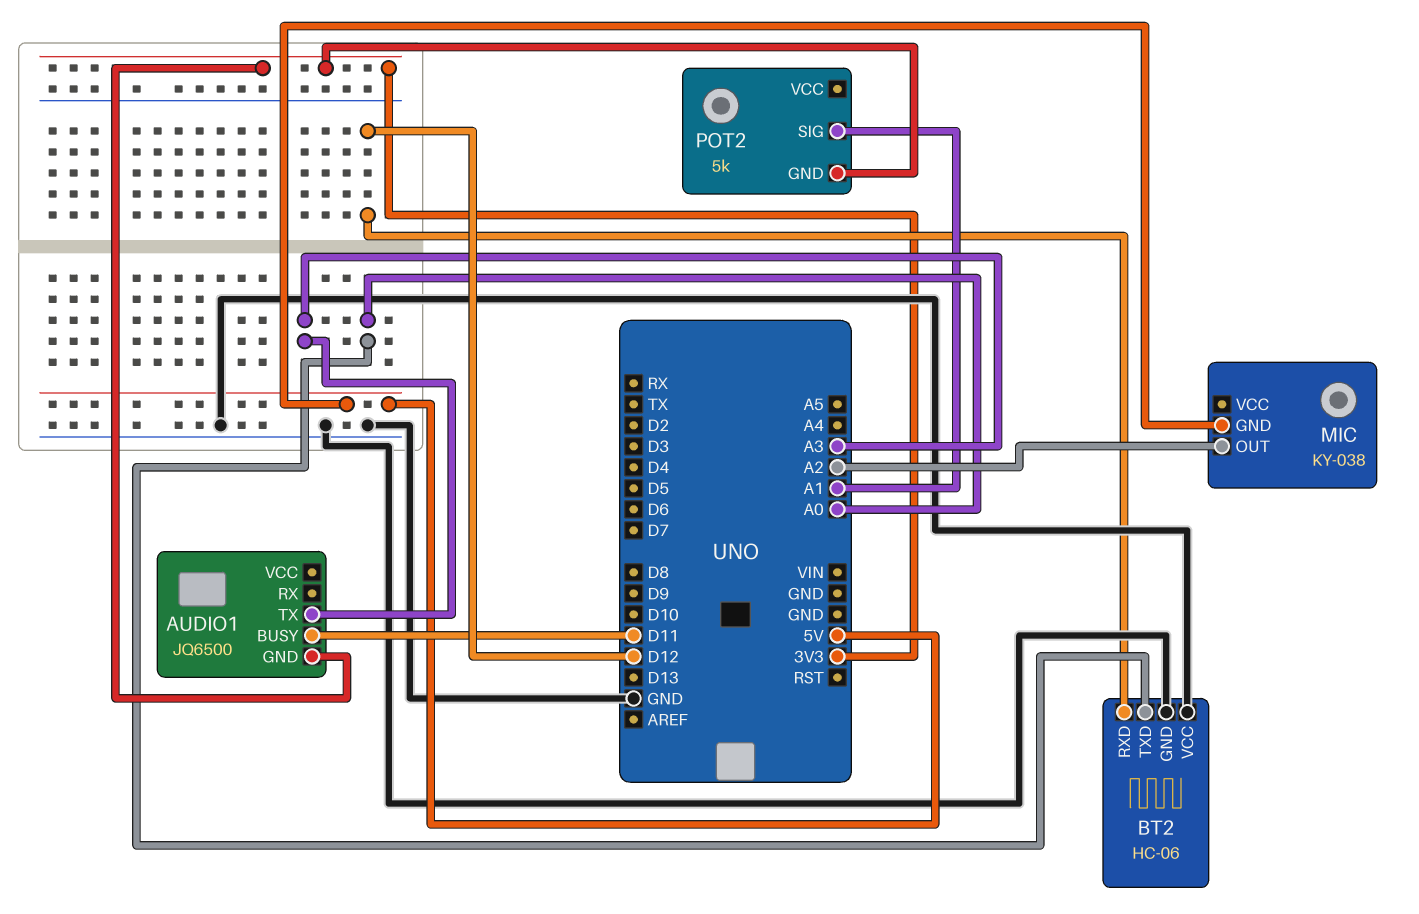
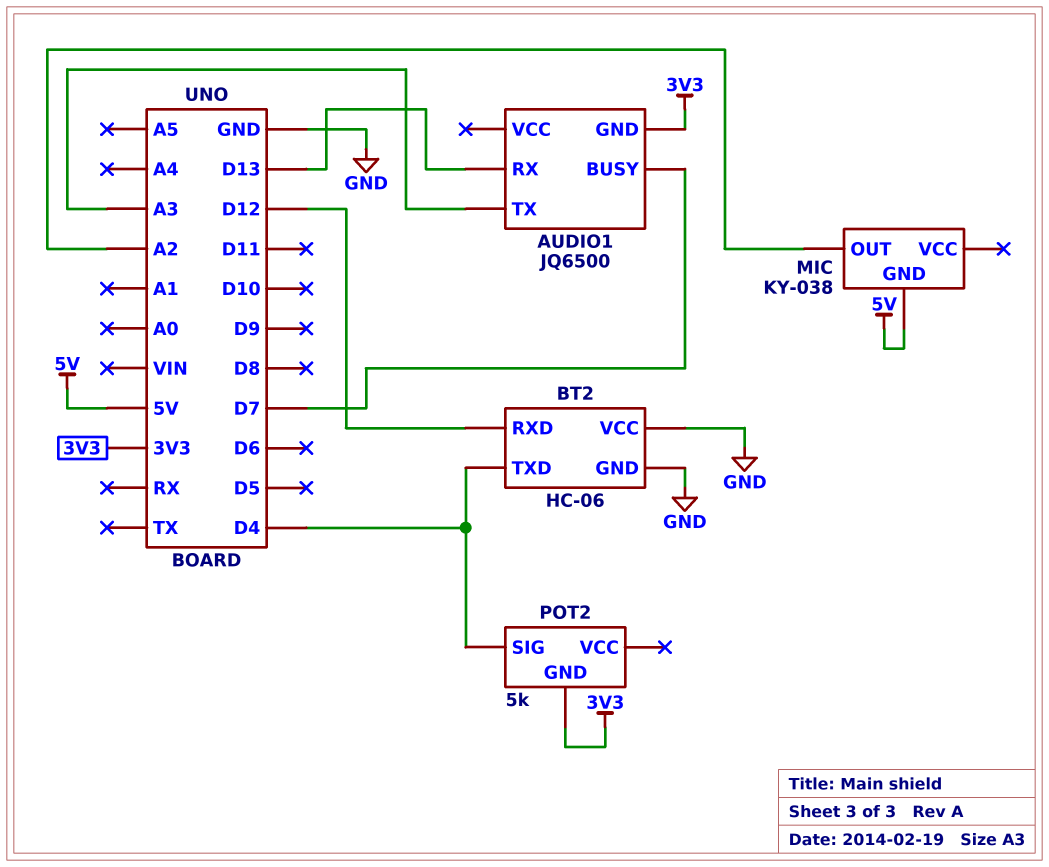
AUDIO1 pin BUSY: D11 -> D7
AUDIO1 pin RX: none -> D13
BT2 pin TXD: A0 -> D4
POT2 pin SIG: A1 -> D4

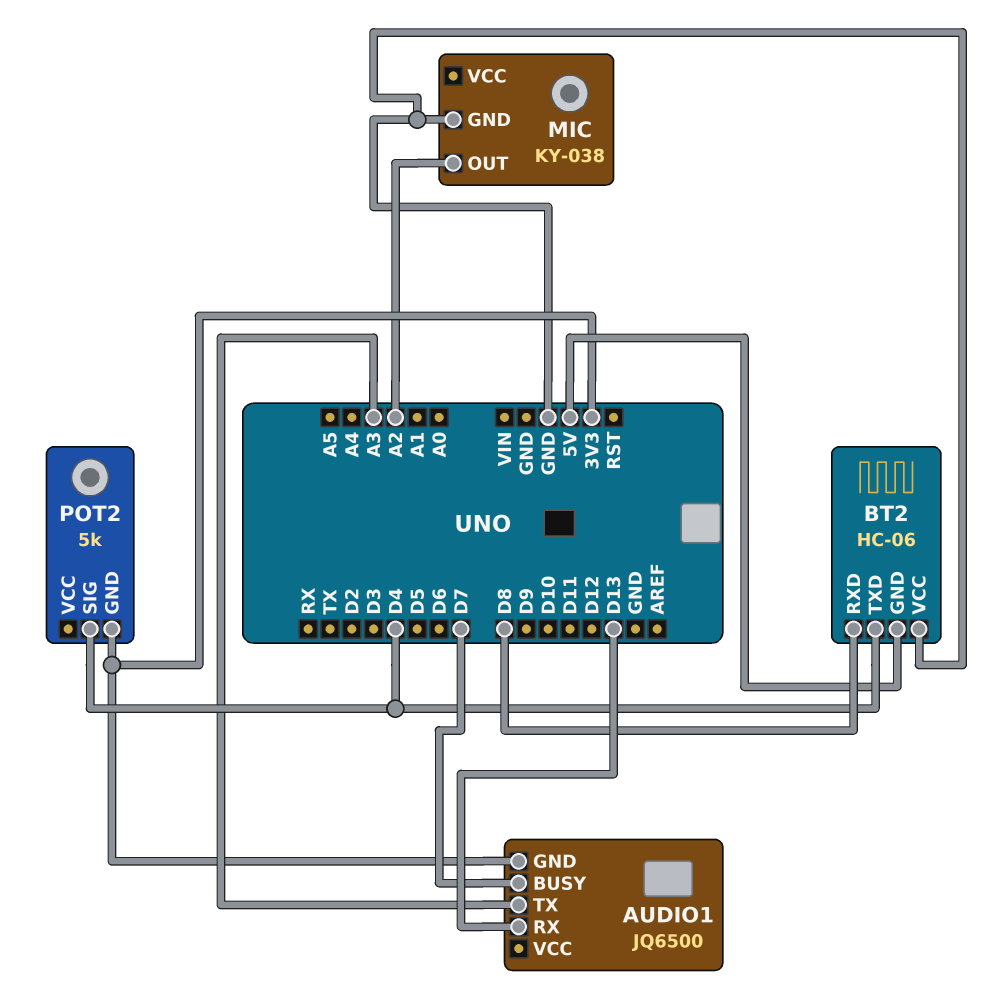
BT2 pin GND: GND -> 5V
BT2 pin RXD: D12 -> D8
MIC pin GND: 5V -> GND

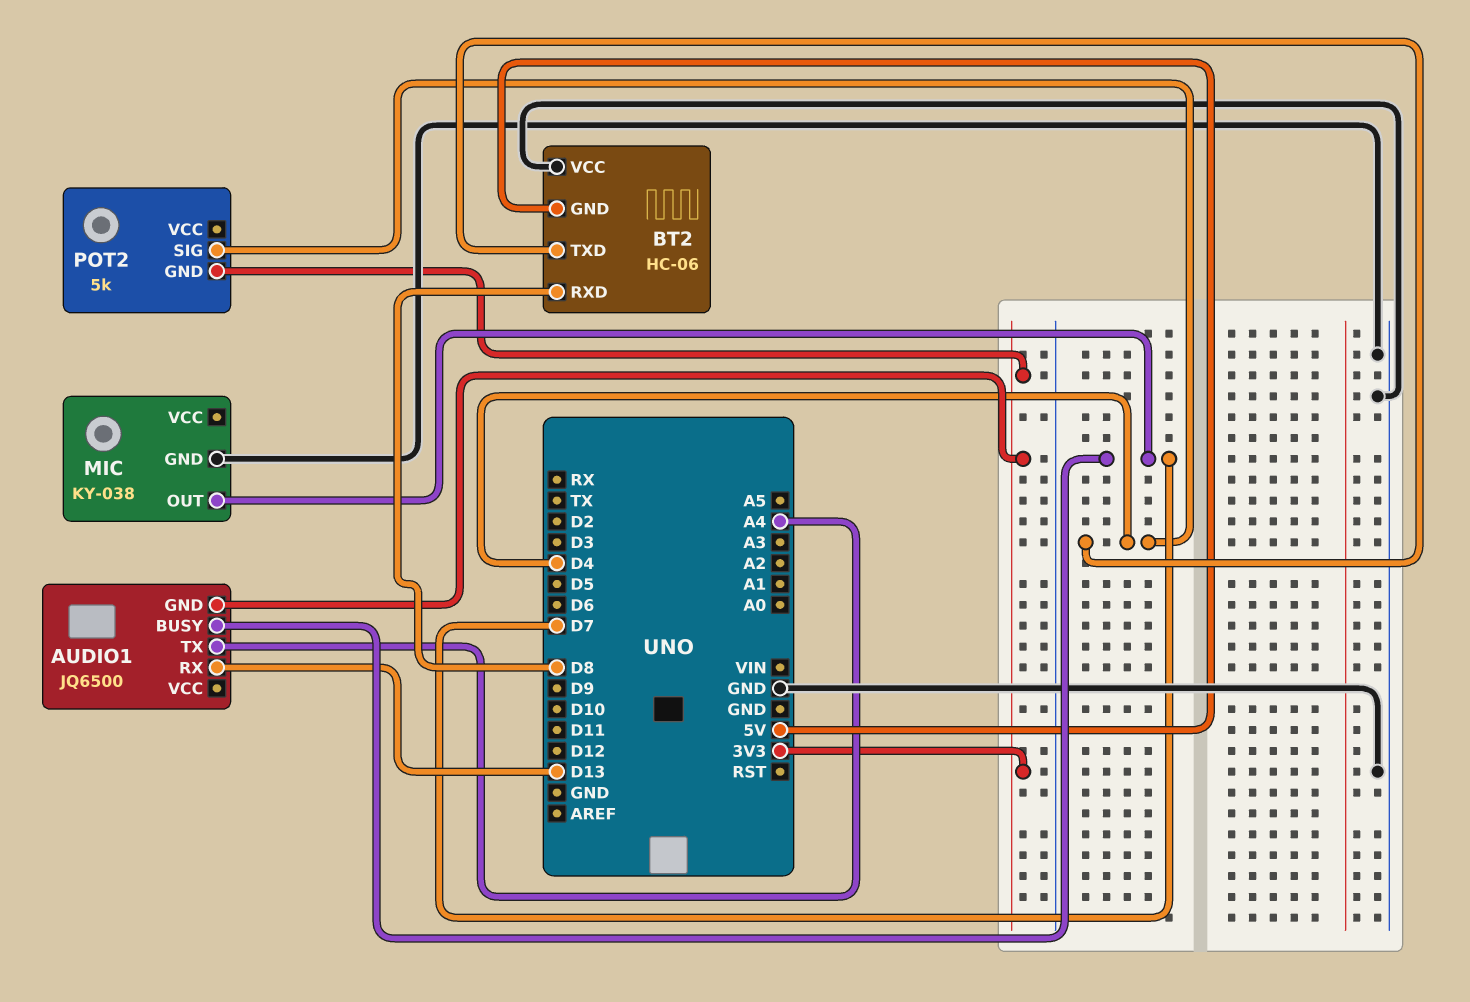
AUDIO1 pin TX: A3 -> A4
MIC pin OUT: A2 -> D7

